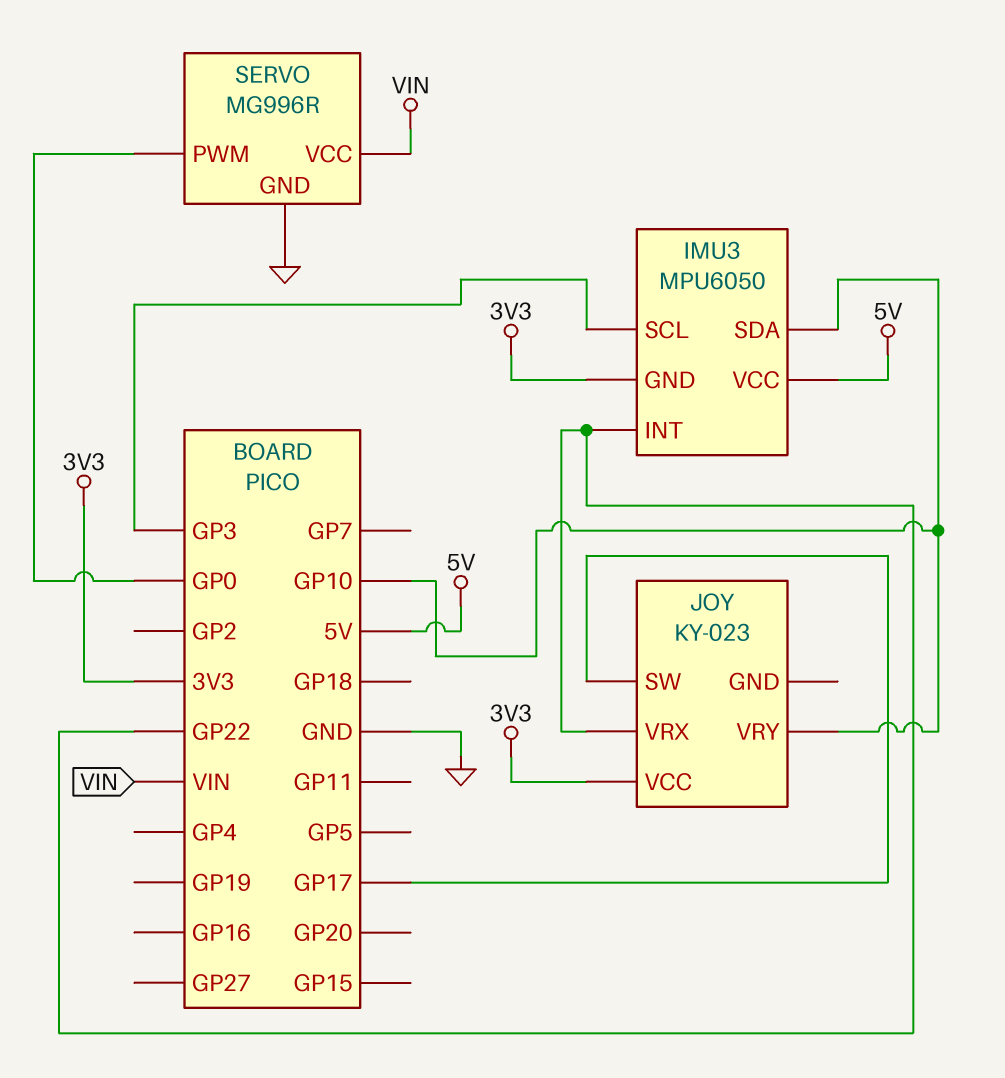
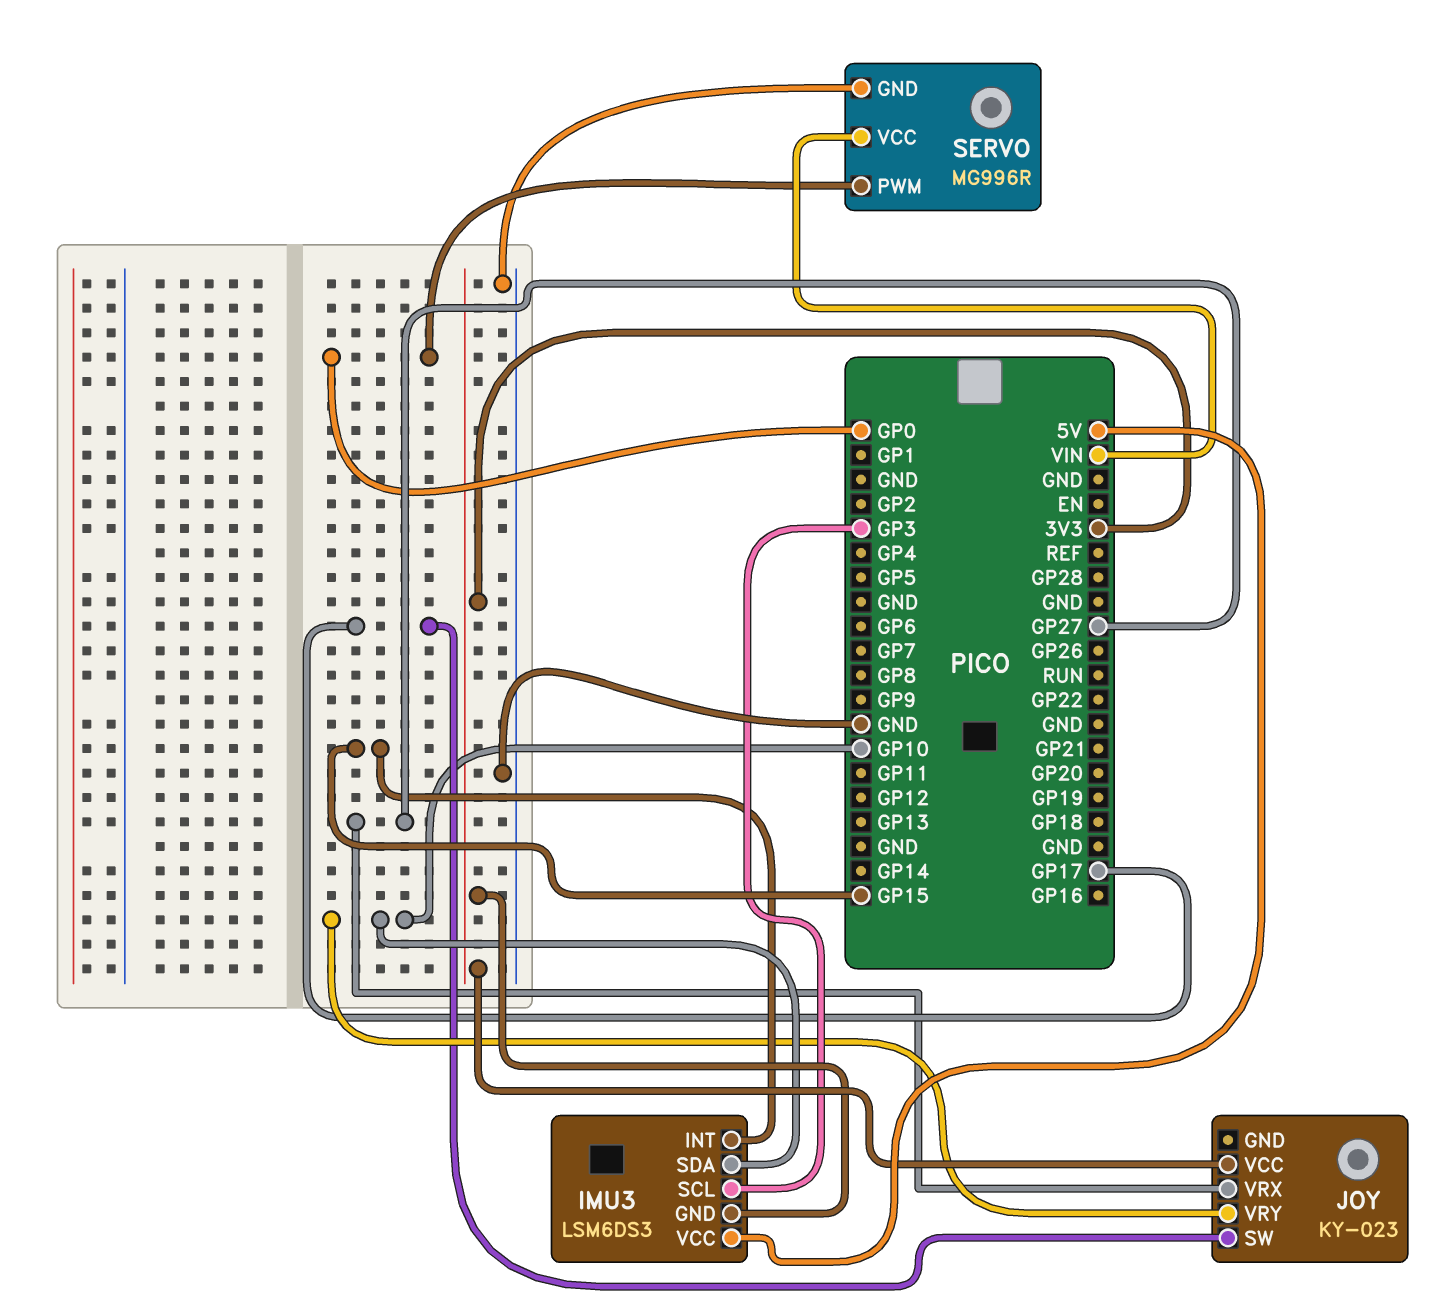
IMU3: MPU6050 -> LSM6DS3
IMU3 pin INT: GP22 -> GP15
JOY pin VRX: GP22 -> GP27

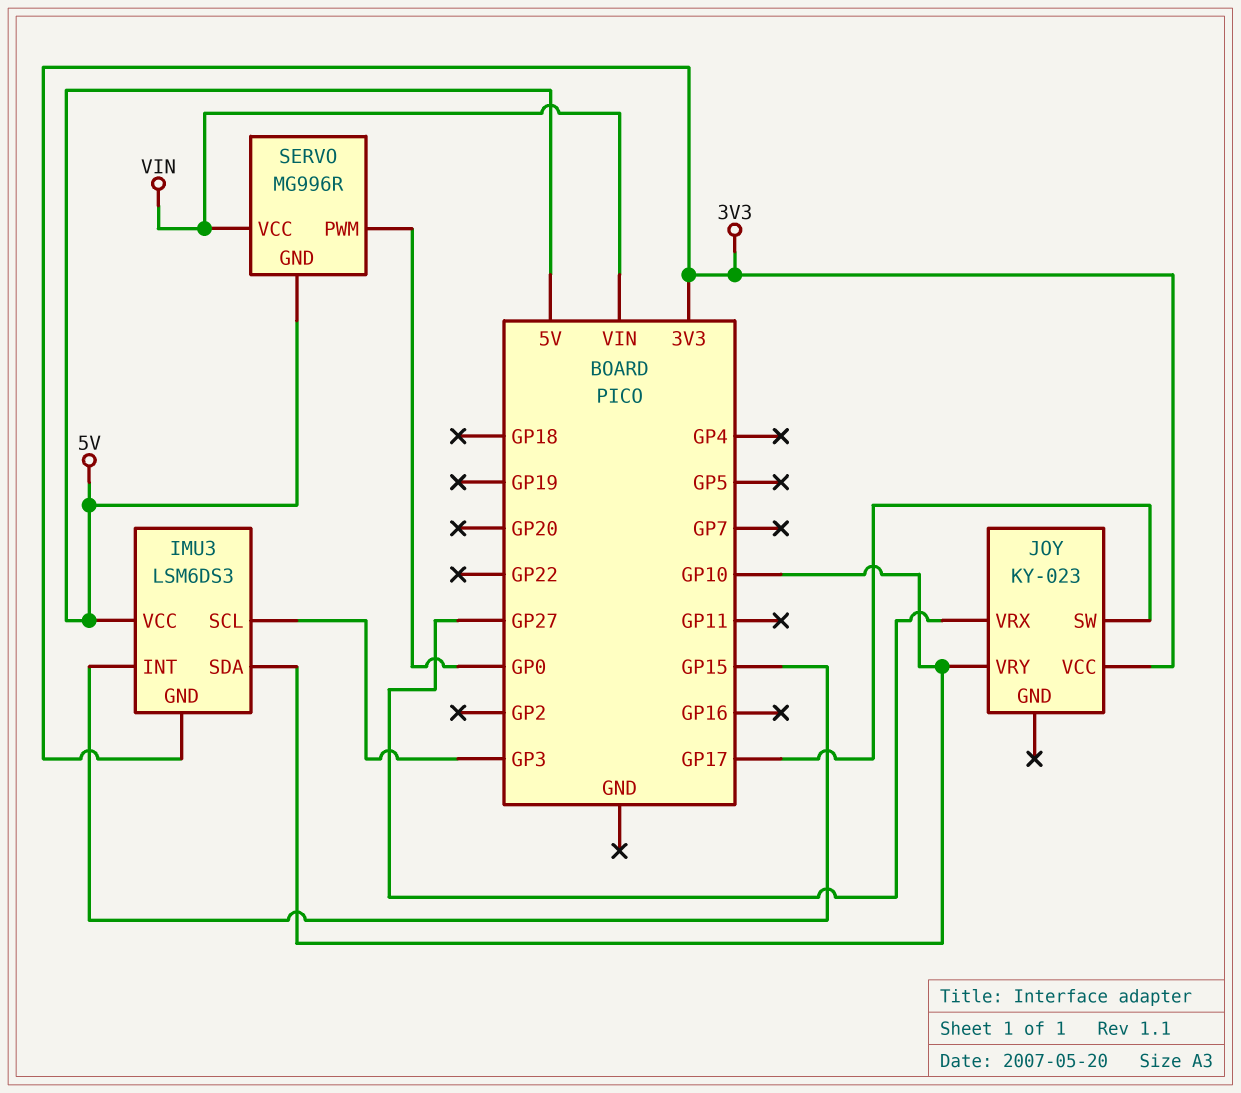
SERVO pin GND: GND -> 5V

